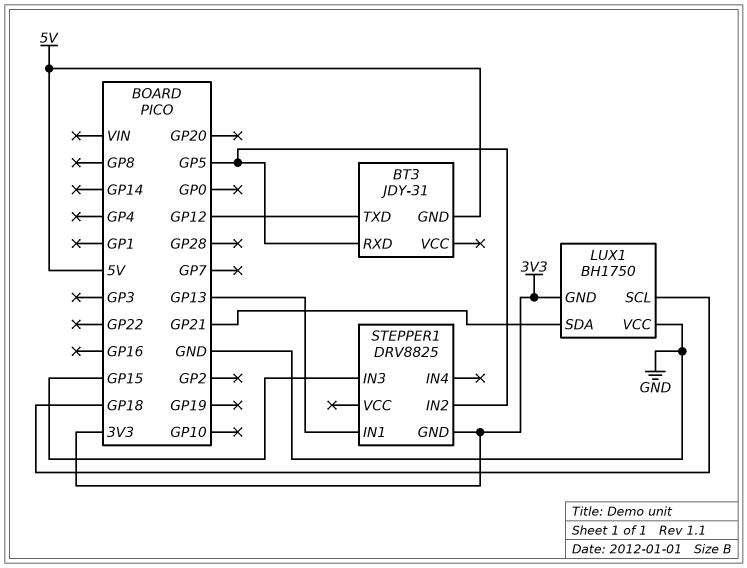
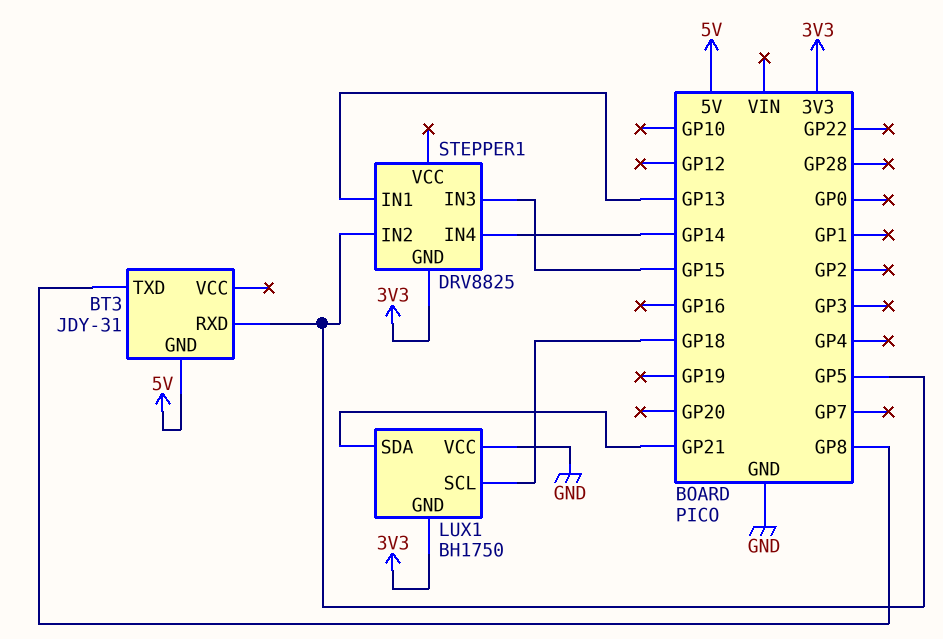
BT3 pin TXD: GP12 -> GP8
STEPPER1 pin IN4: none -> GP14

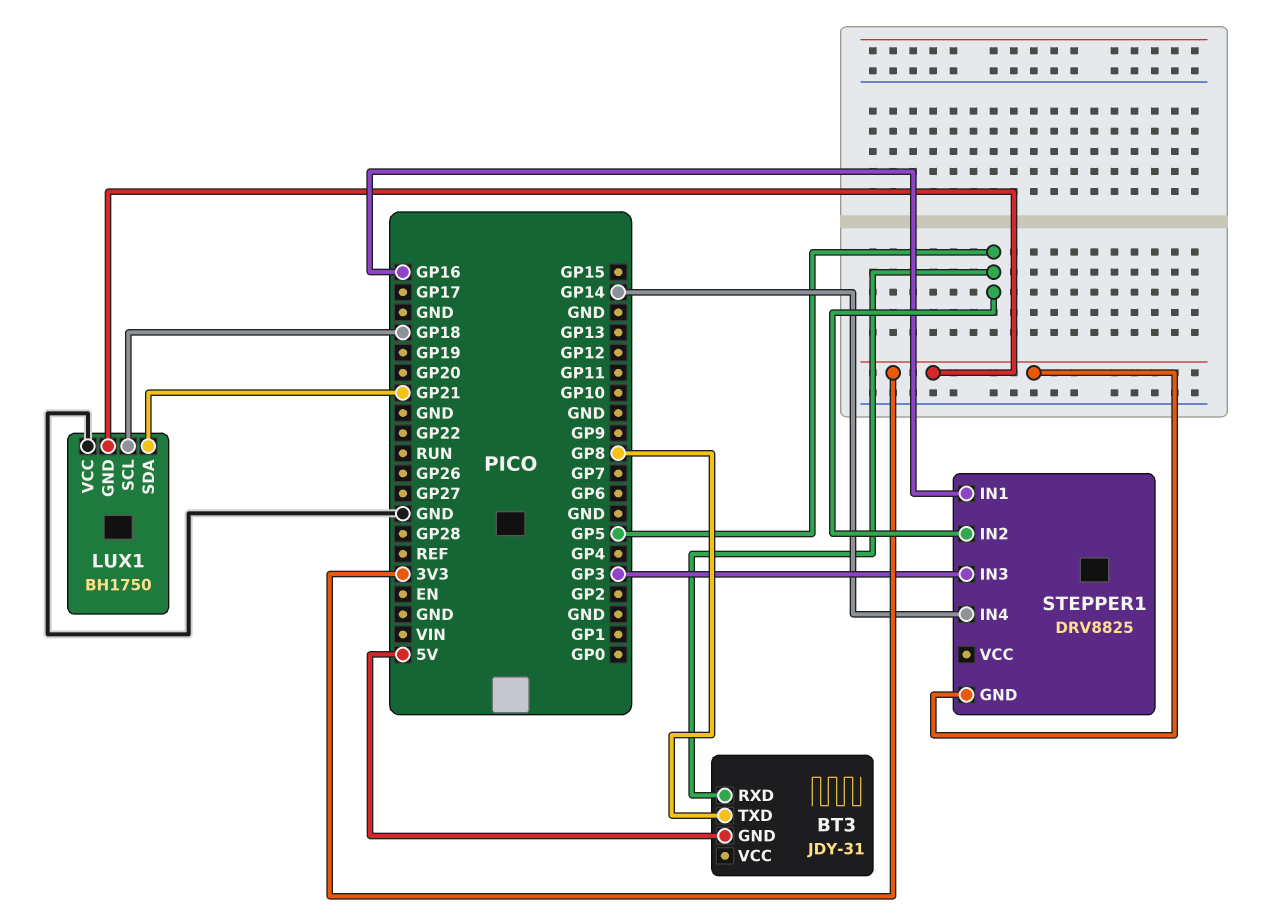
STEPPER1 pin IN1: GP13 -> GP16
STEPPER1 pin IN3: GP15 -> GP3

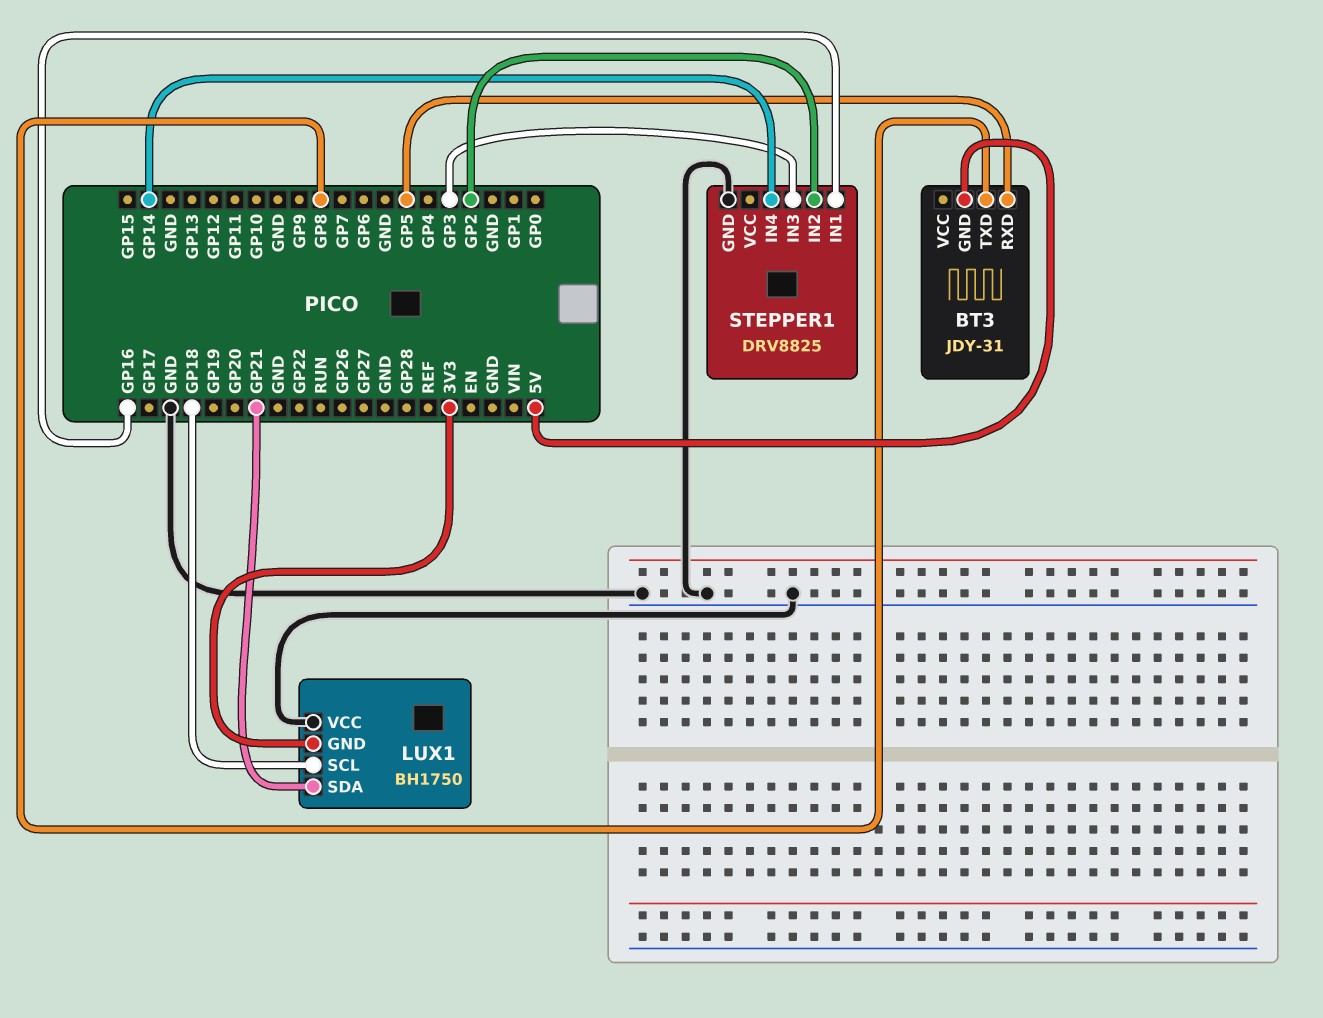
STEPPER1 pin GND: 3V3 -> GND
STEPPER1 pin IN2: GP5 -> GP2

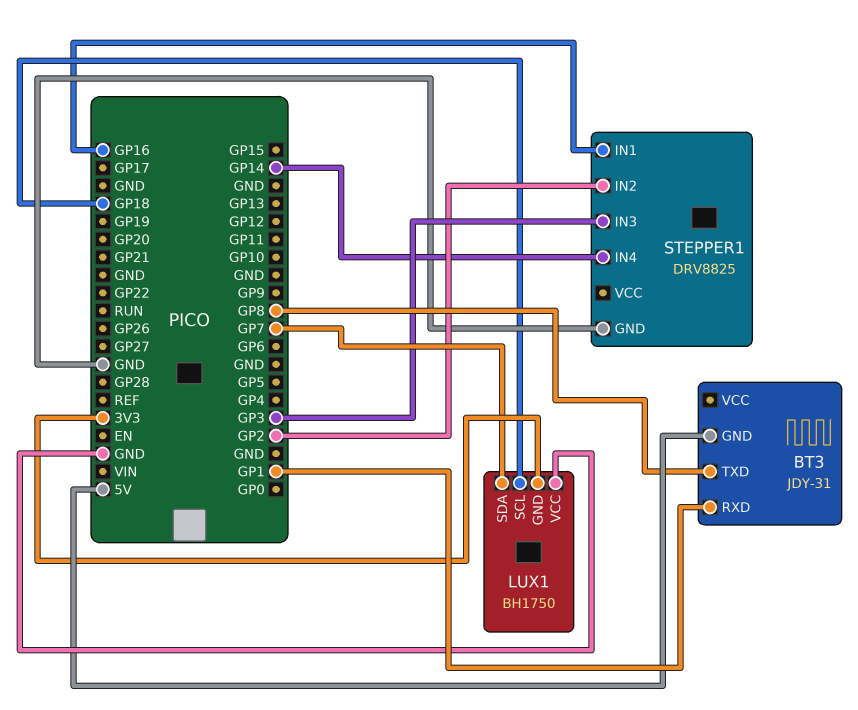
BT3 pin RXD: GP5 -> GP1
LUX1 pin SDA: GP21 -> GP7

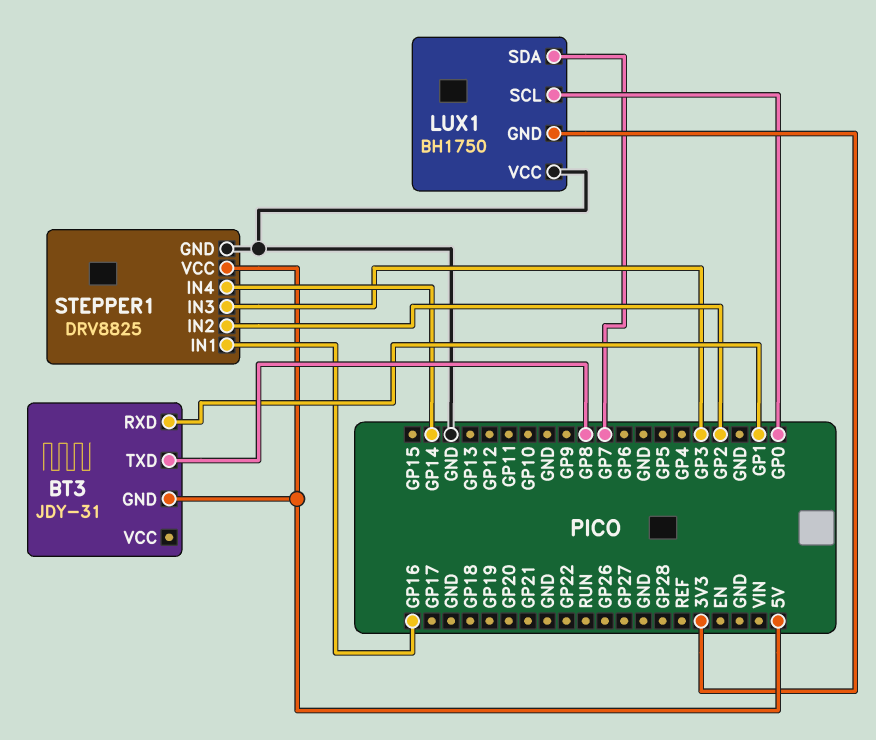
LUX1 pin SCL: GP18 -> GP0
STEPPER1 pin VCC: none -> 5V

